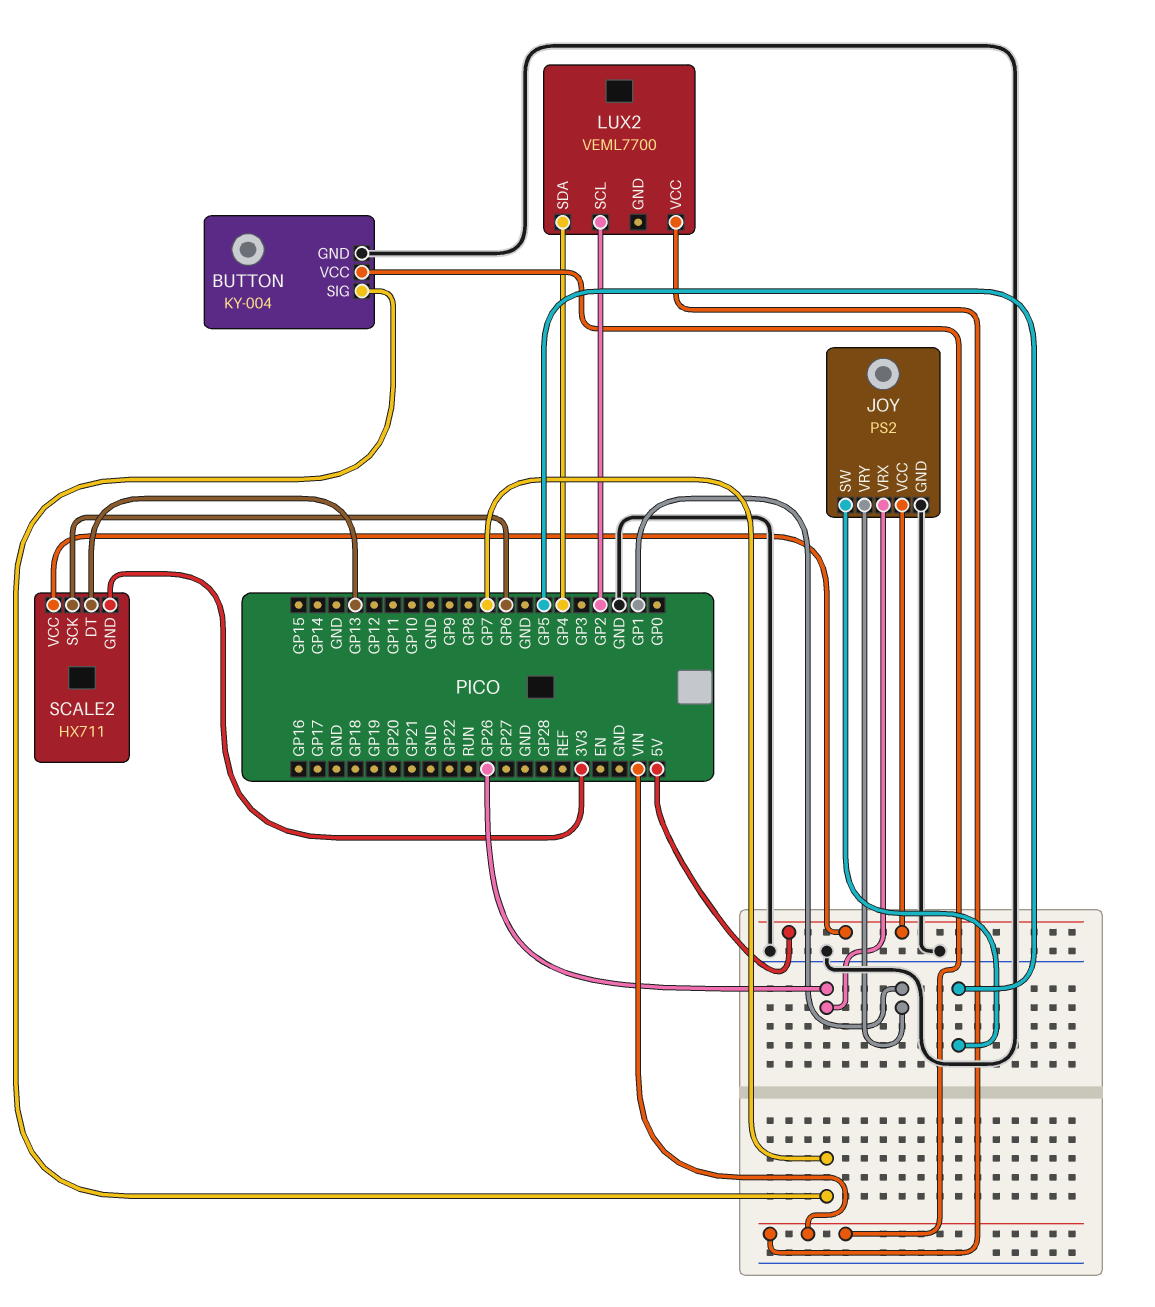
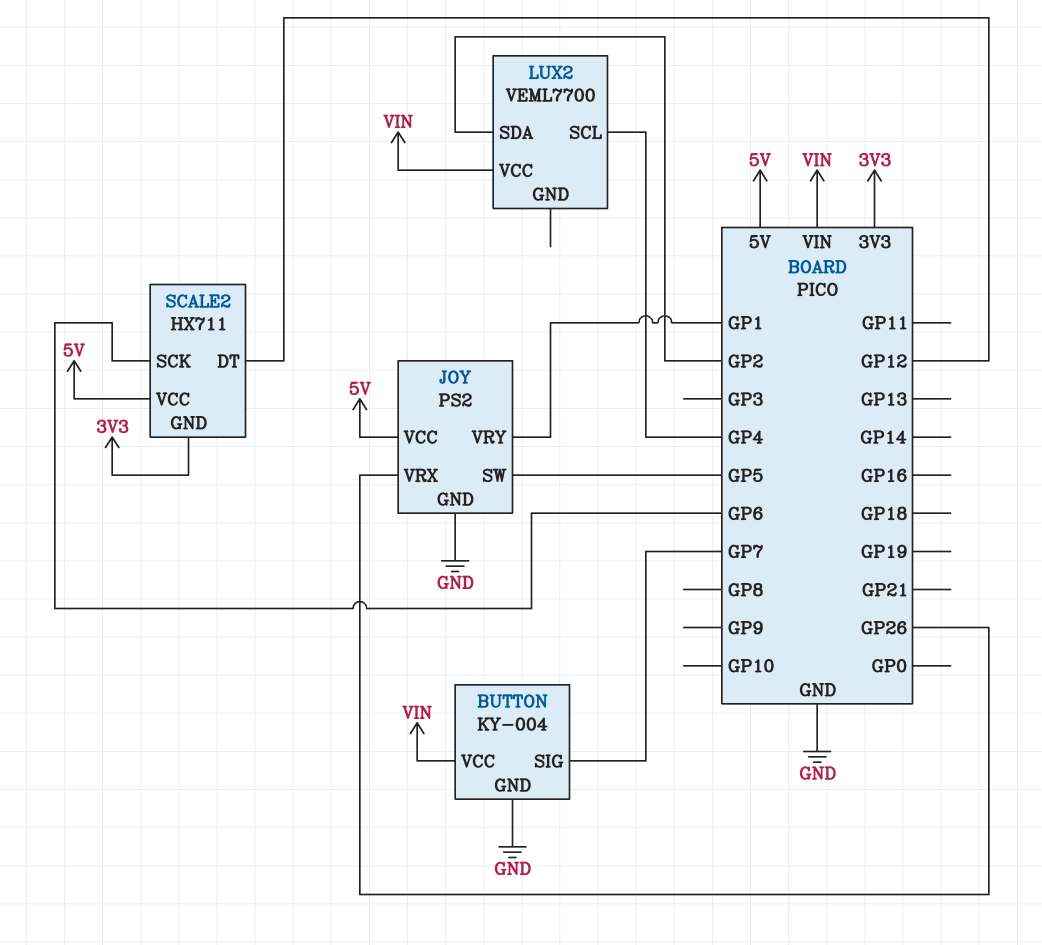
LUX2 pin SCL: GP2 -> GP4
LUX2 pin SDA: GP4 -> GP2
SCALE2 pin DT: GP13 -> GP12

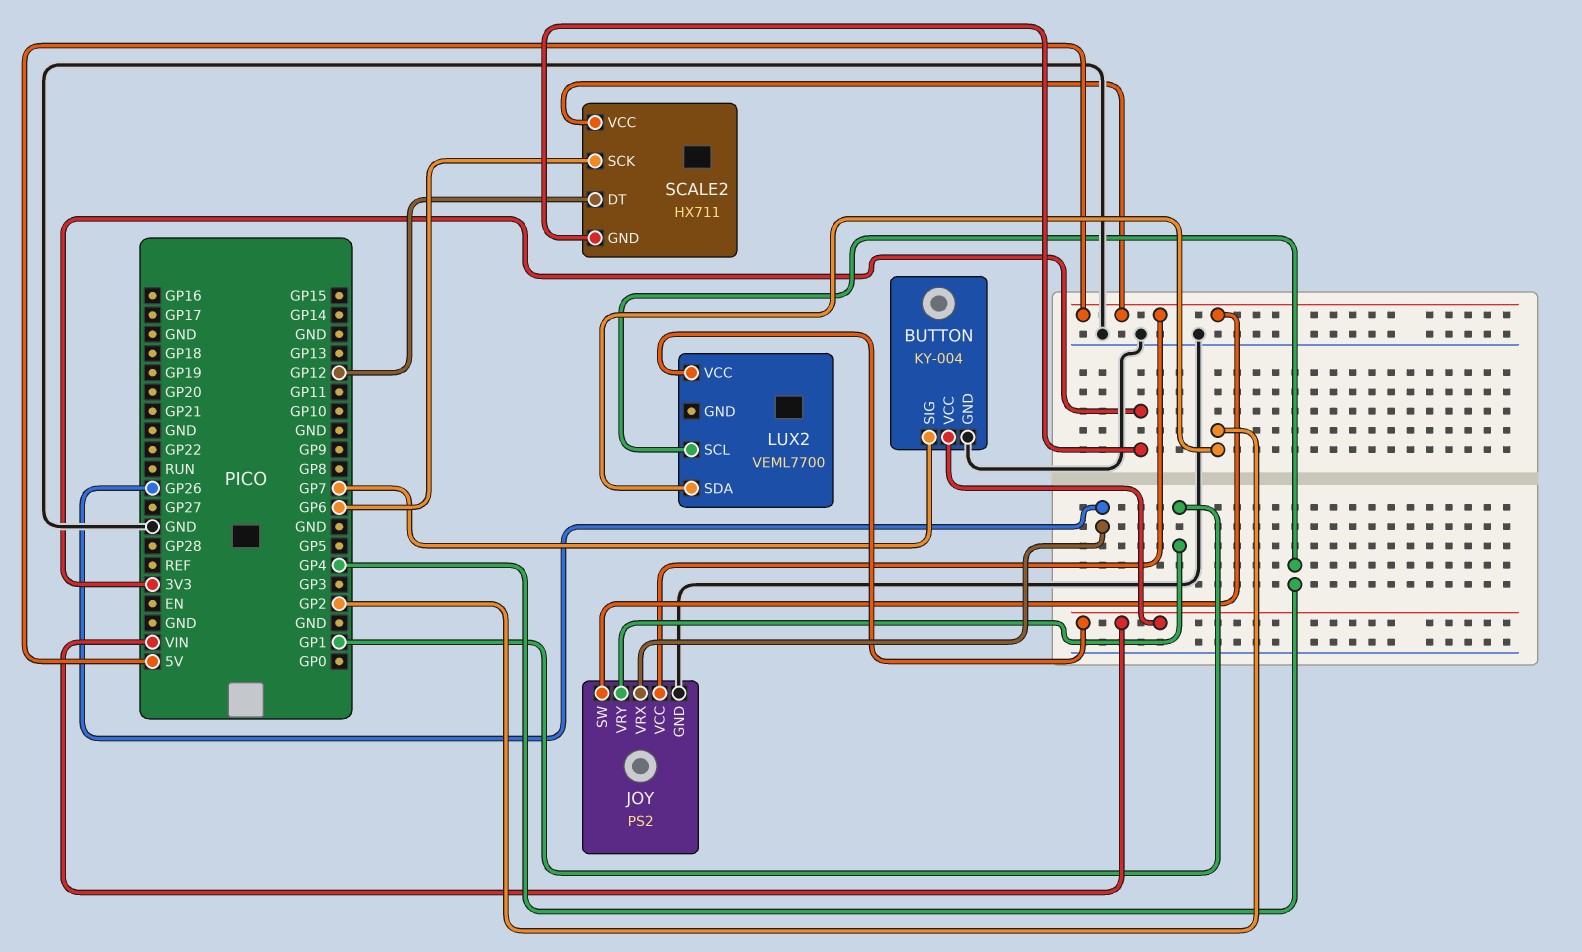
JOY pin SW: GP5 -> 5V

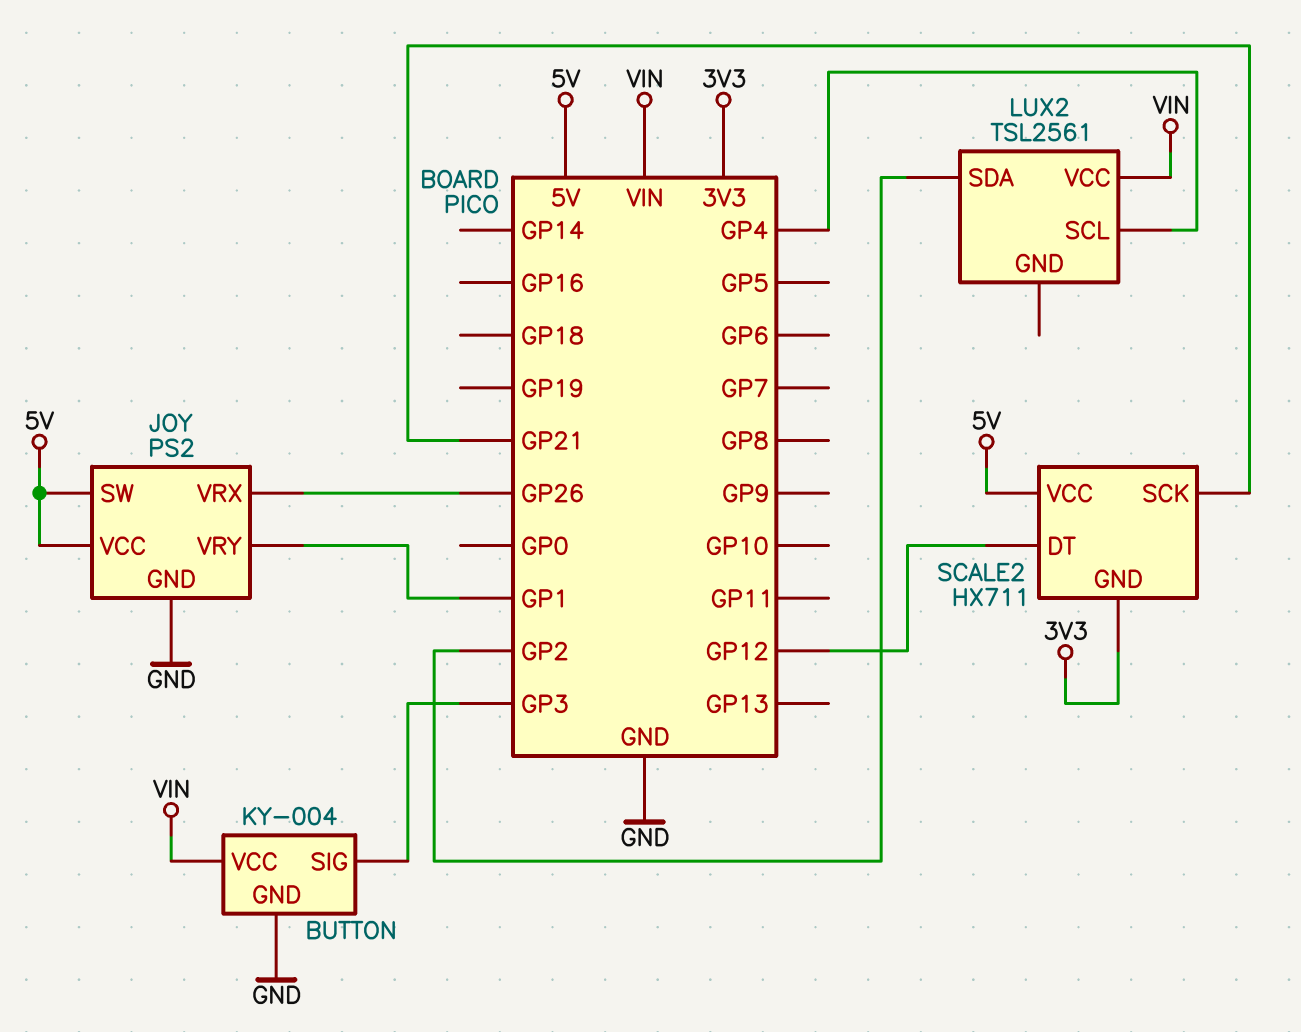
BUTTON pin SIG: GP7 -> GP3
LUX2: VEML7700 -> TSL2561
SCALE2 pin SCK: GP6 -> GP21

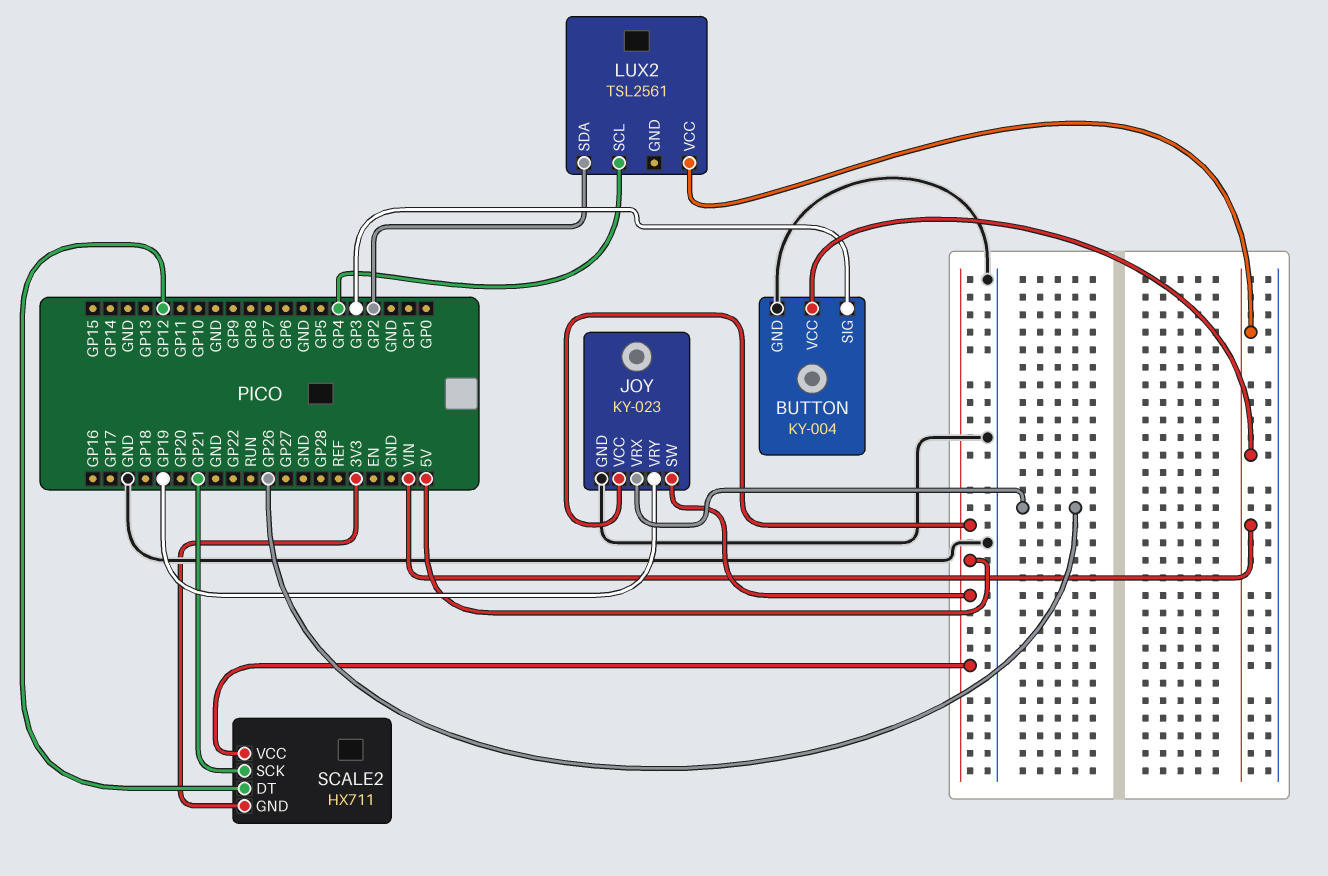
JOY: PS2 -> KY-023
JOY pin VRY: GP1 -> GP19

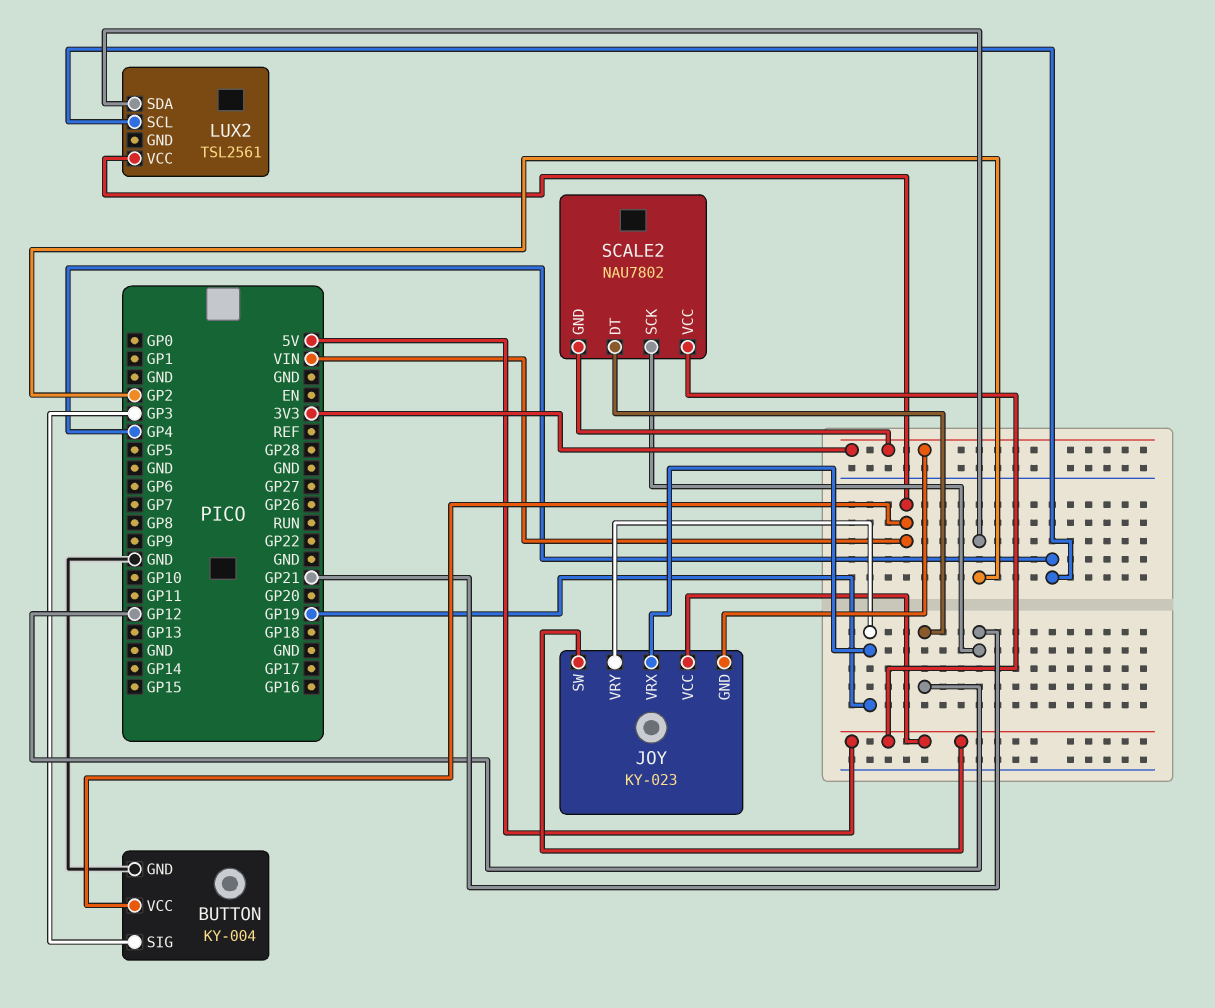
JOY pin GND: GND -> 3V3
JOY pin VRX: GP26 -> GP19
SCALE2: HX711 -> NAU7802

